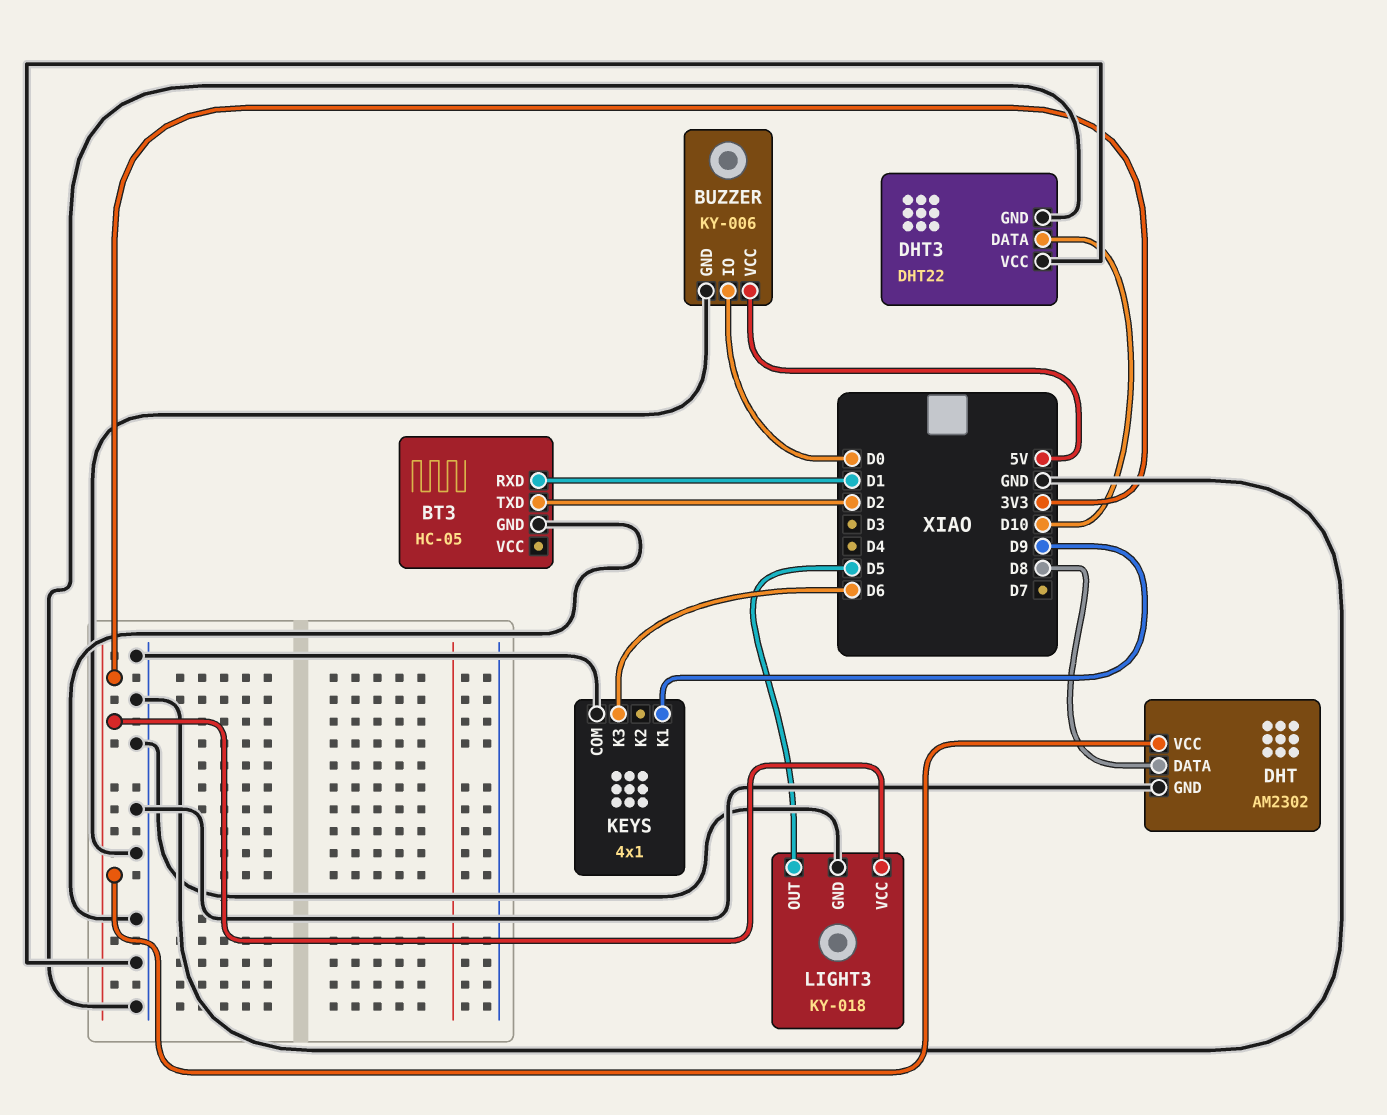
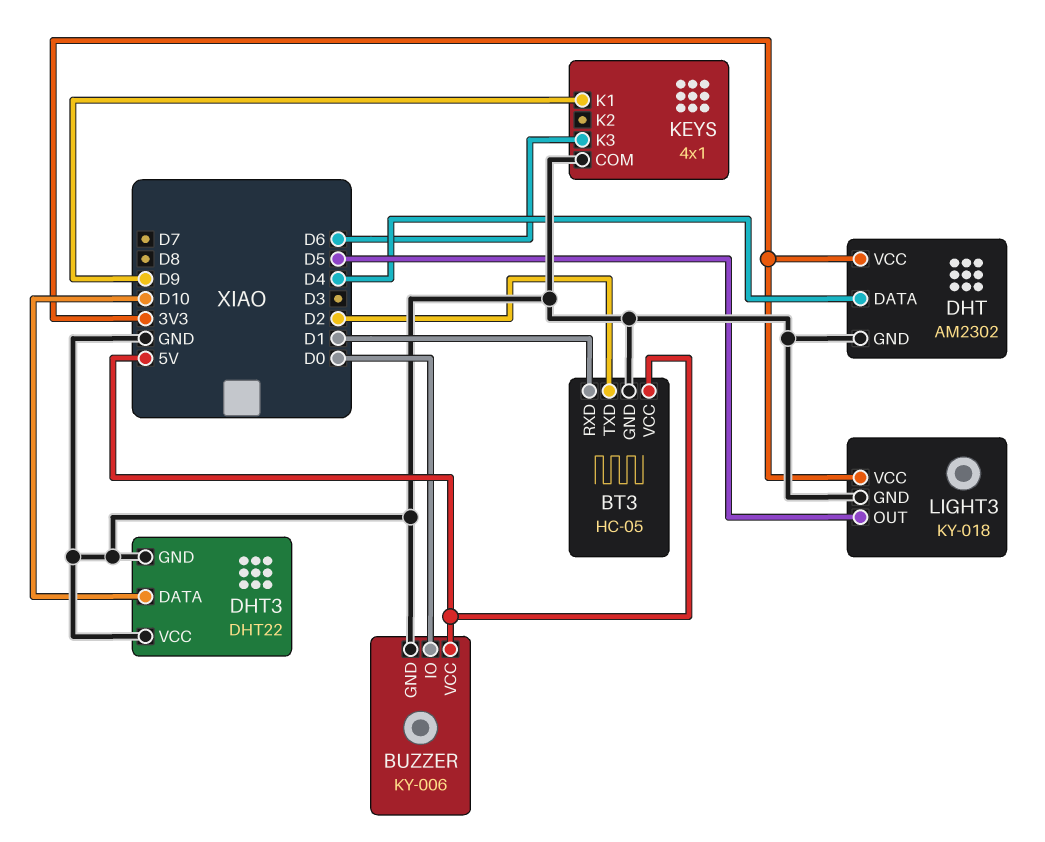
BT3 pin VCC: none -> 5V
DHT pin DATA: D8 -> D4

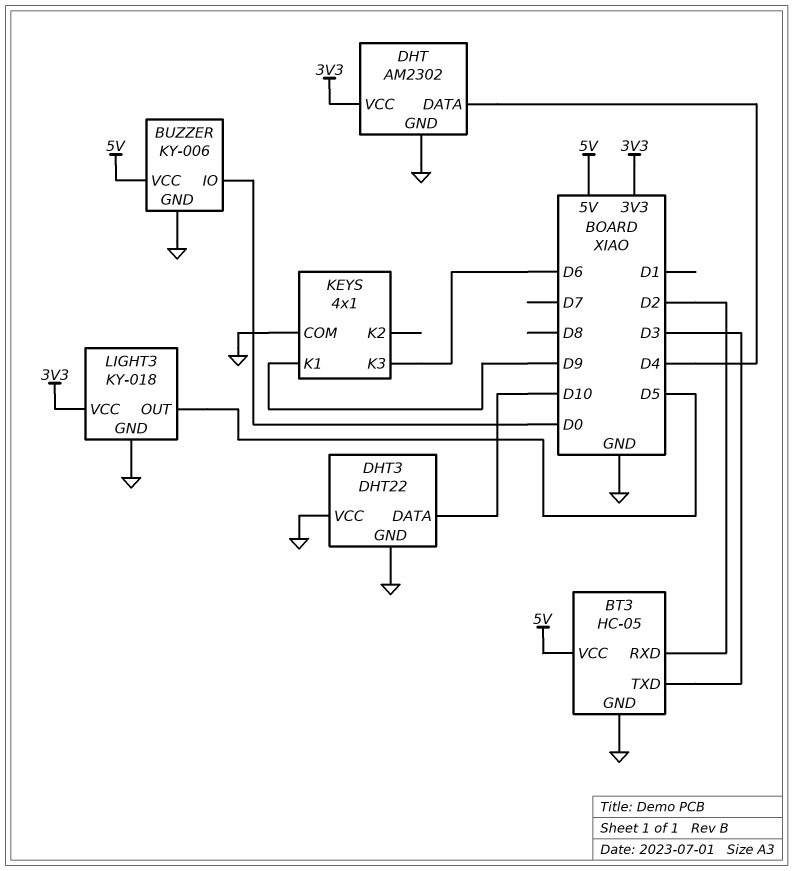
BT3 pin RXD: D1 -> D2
BT3 pin TXD: D2 -> D3

